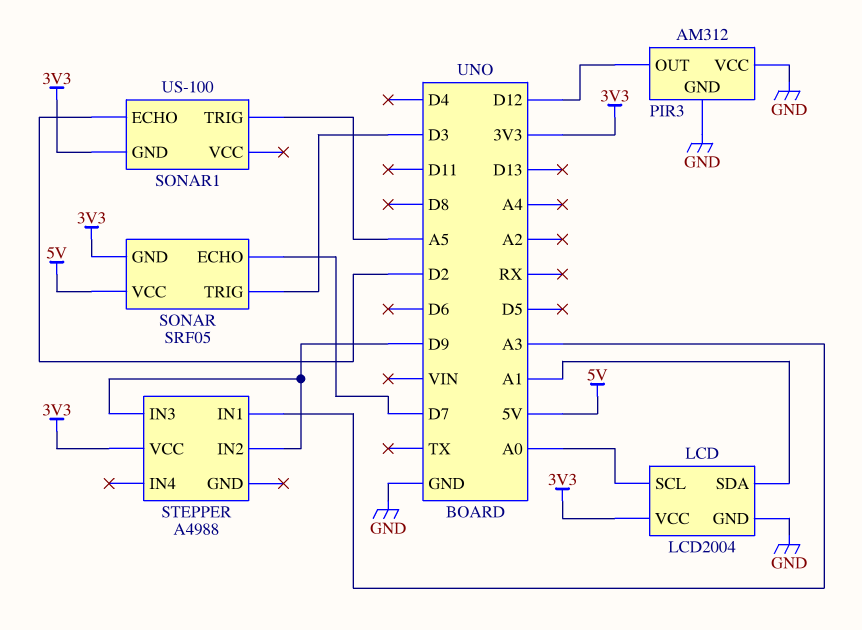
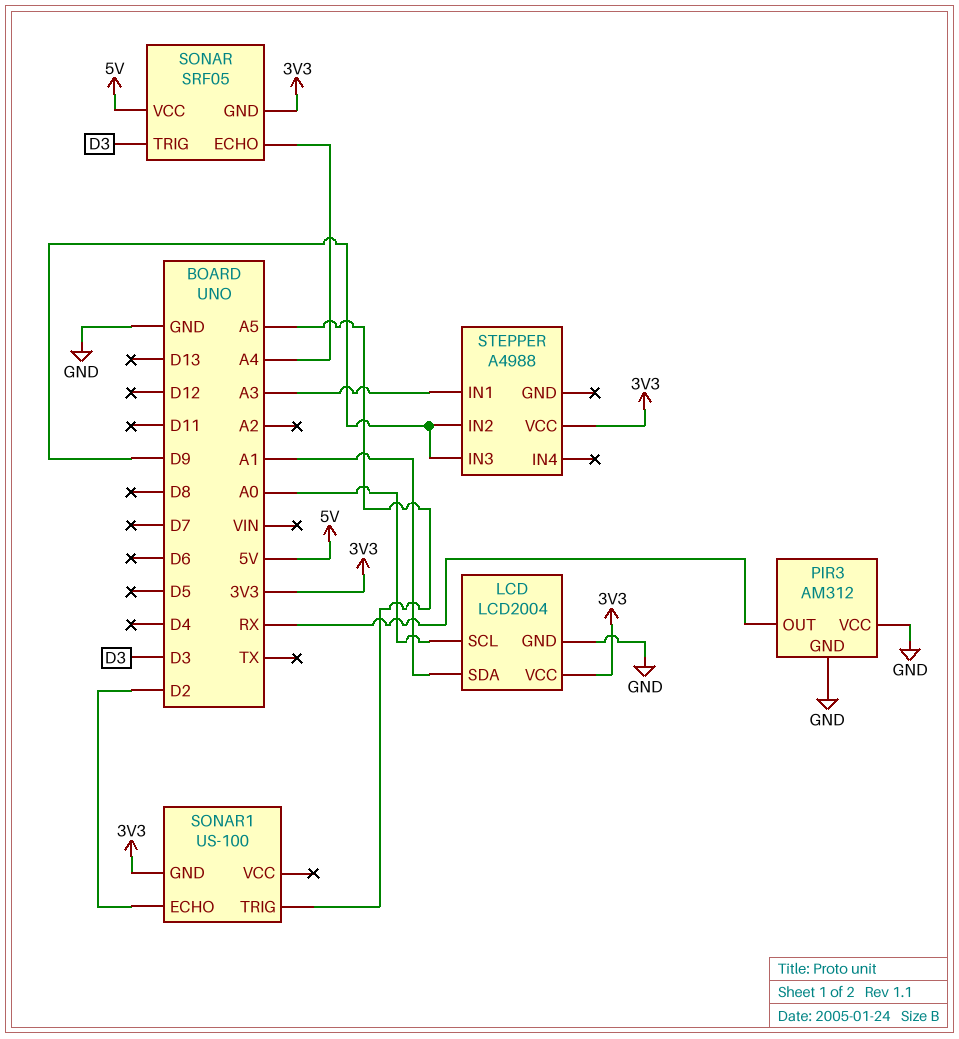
PIR3 pin OUT: D12 -> RX
SONAR pin ECHO: D7 -> A4

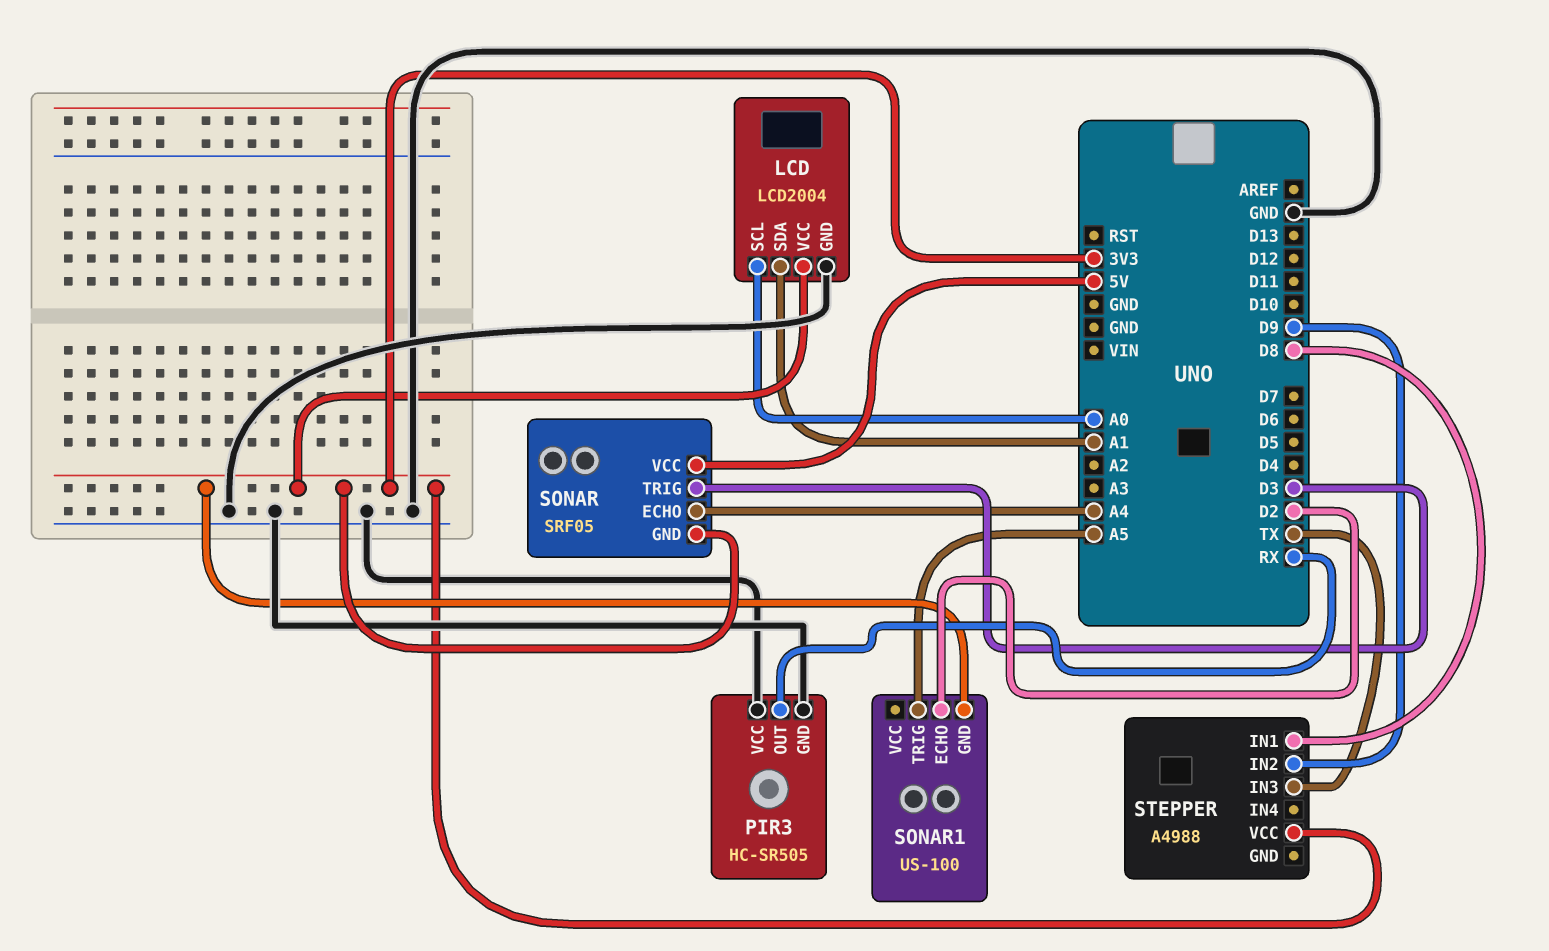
PIR3: AM312 -> HC-SR505
STEPPER pin IN1: A3 -> D8
STEPPER pin IN3: D9 -> TX

